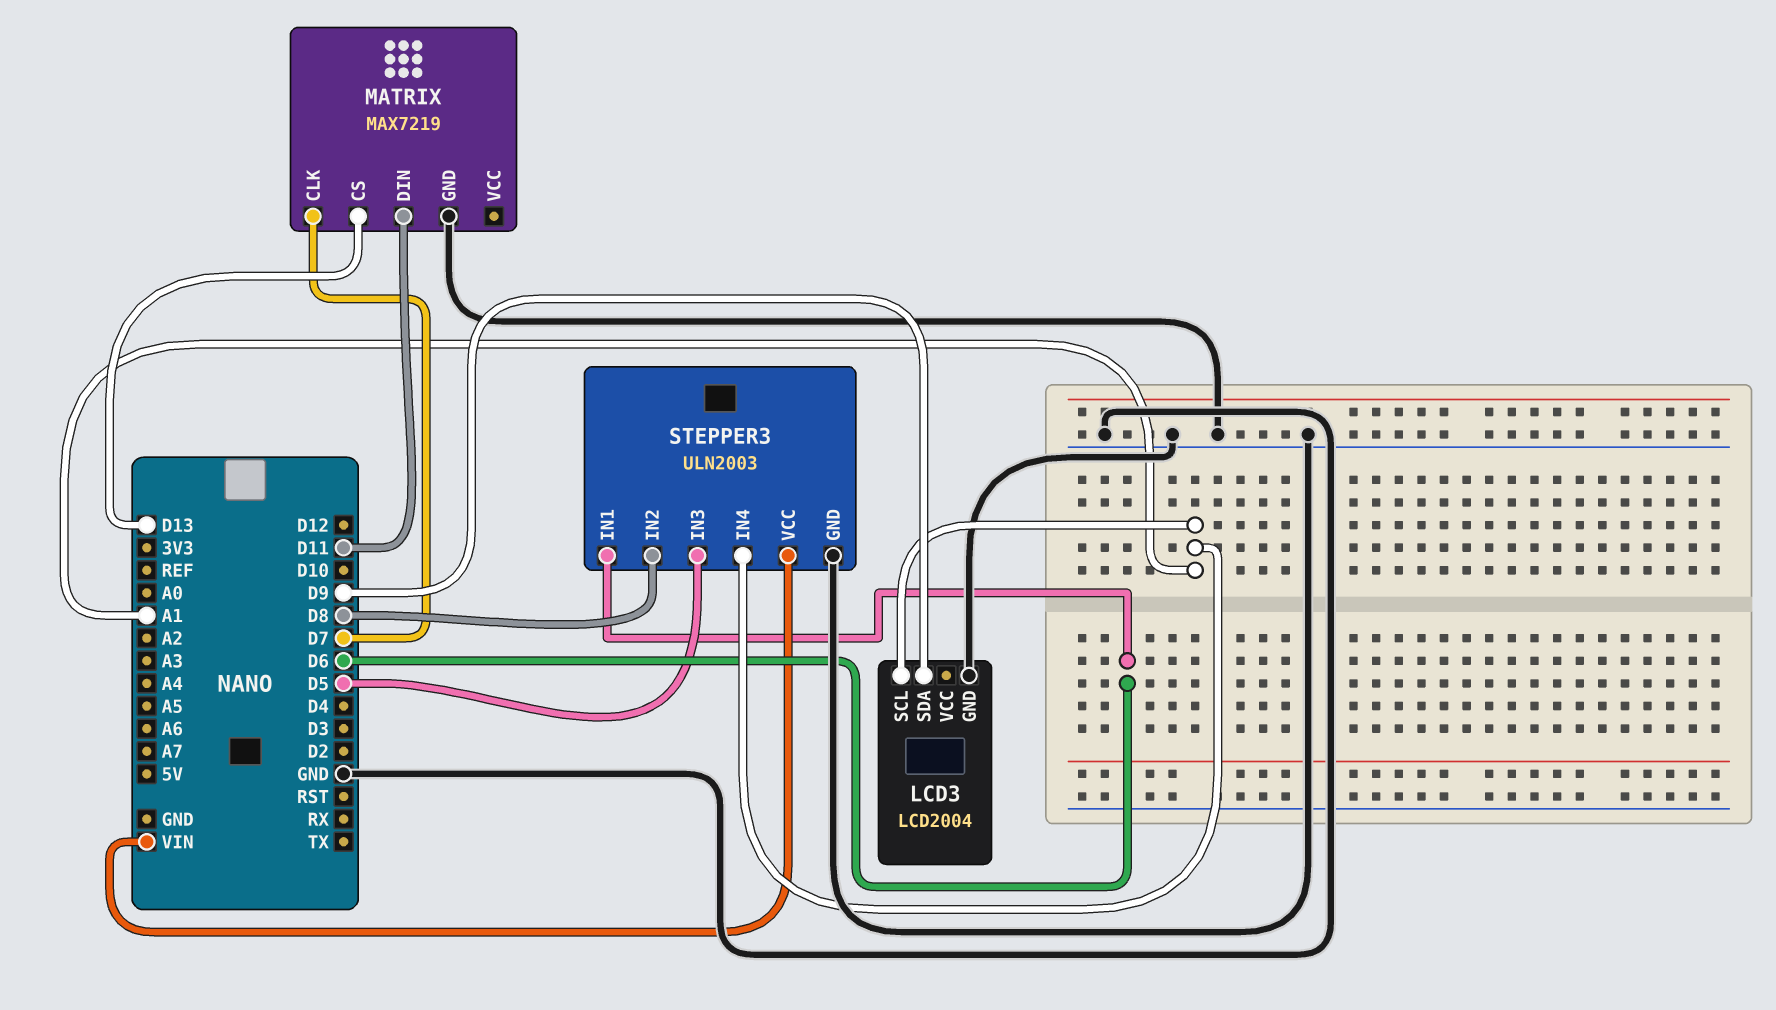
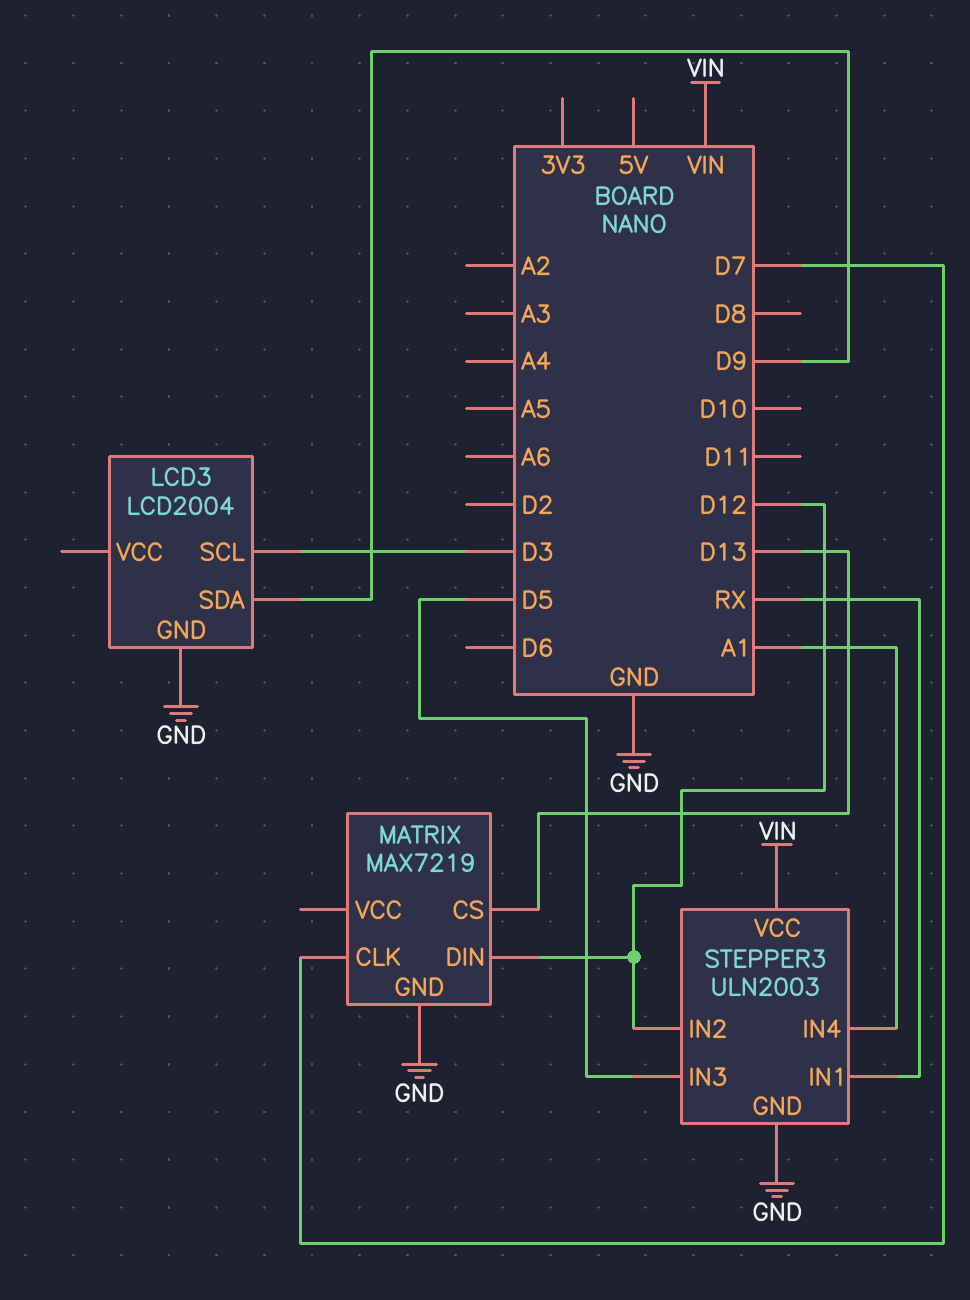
LCD3 pin SCL: A1 -> D3
MATRIX pin DIN: D11 -> D12
STEPPER3 pin IN1: D6 -> RX
STEPPER3 pin IN2: D8 -> D12

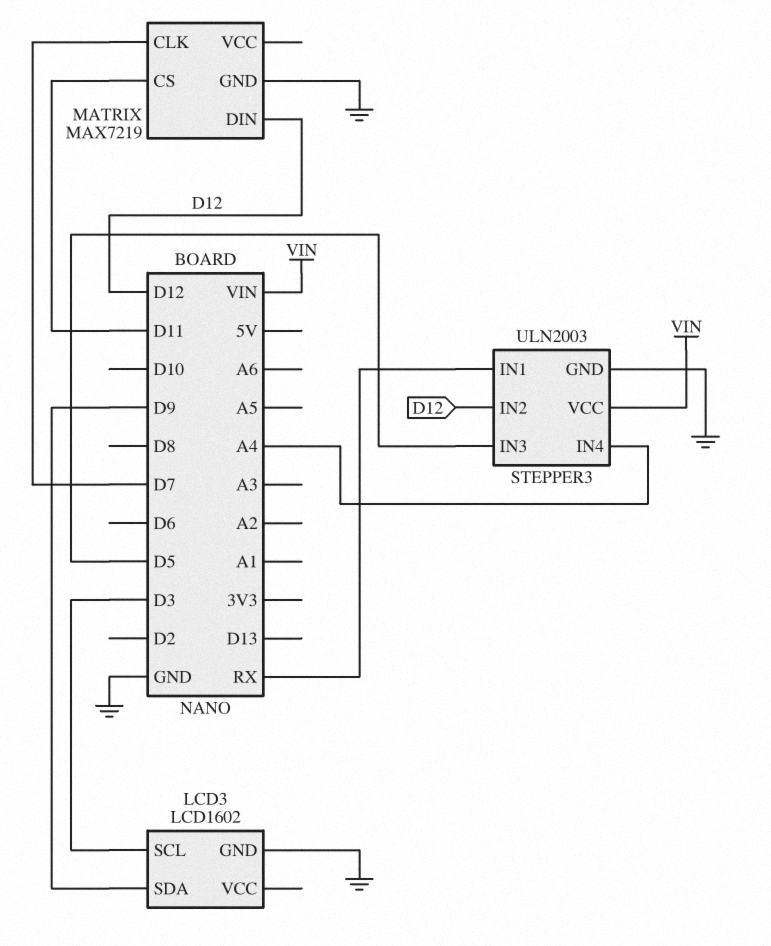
LCD3: LCD2004 -> LCD1602
MATRIX pin CS: D13 -> D11
STEPPER3 pin IN4: A1 -> A4

